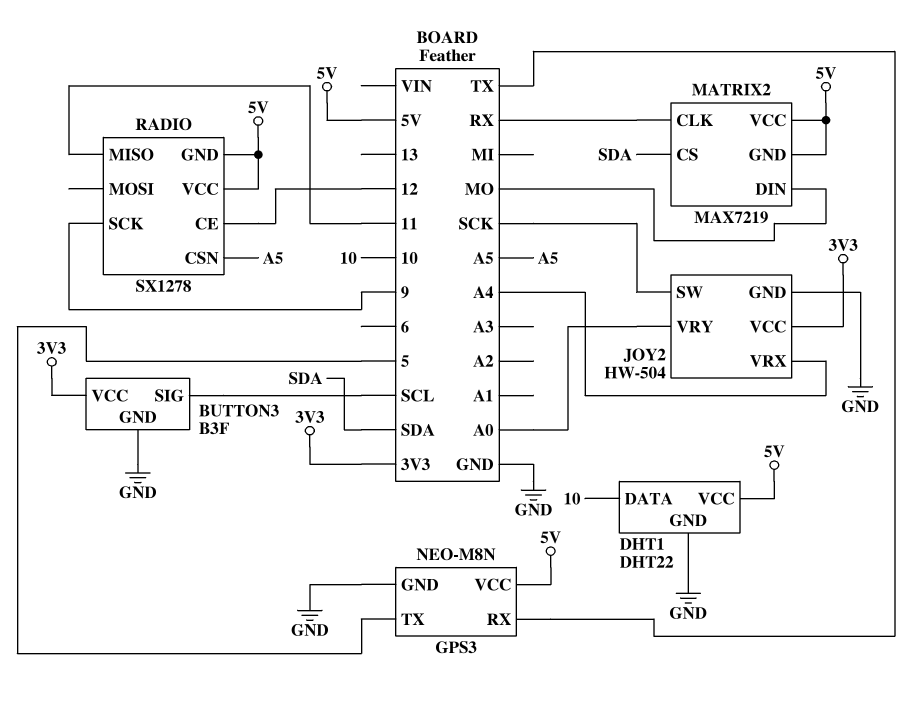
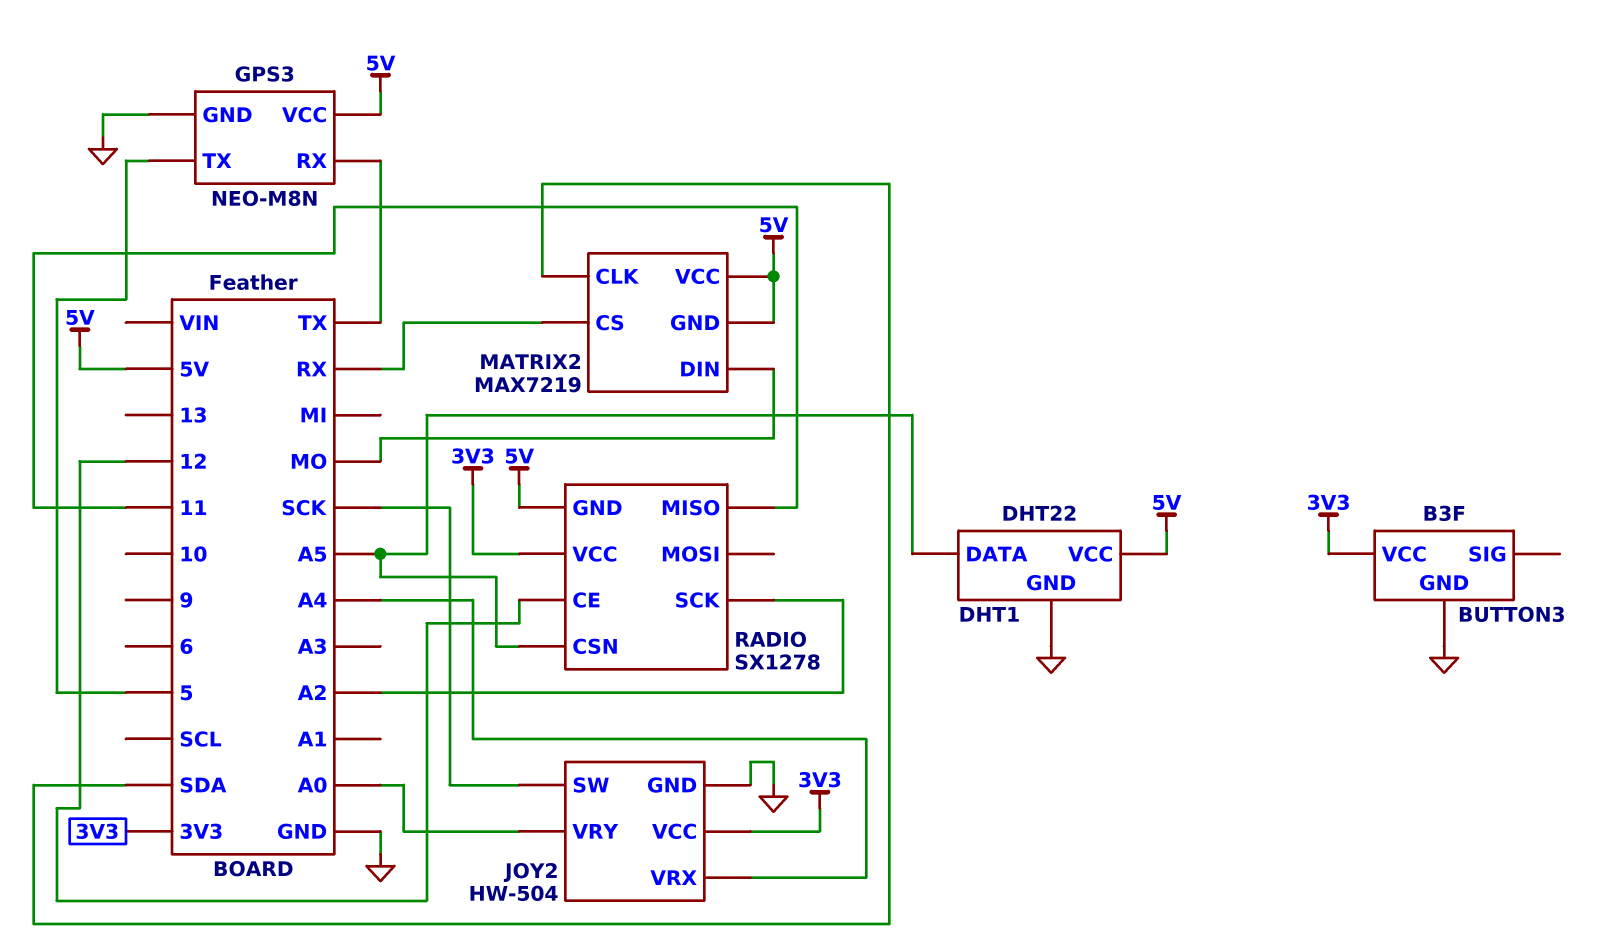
BUTTON3 pin SIG: SCL -> none
DHT1 pin DATA: 10 -> A5
MATRIX2 pin CLK: RX -> SDA
MATRIX2 pin CS: SDA -> RX
RADIO pin SCK: 9 -> A2
RADIO pin VCC: 5V -> 3V3

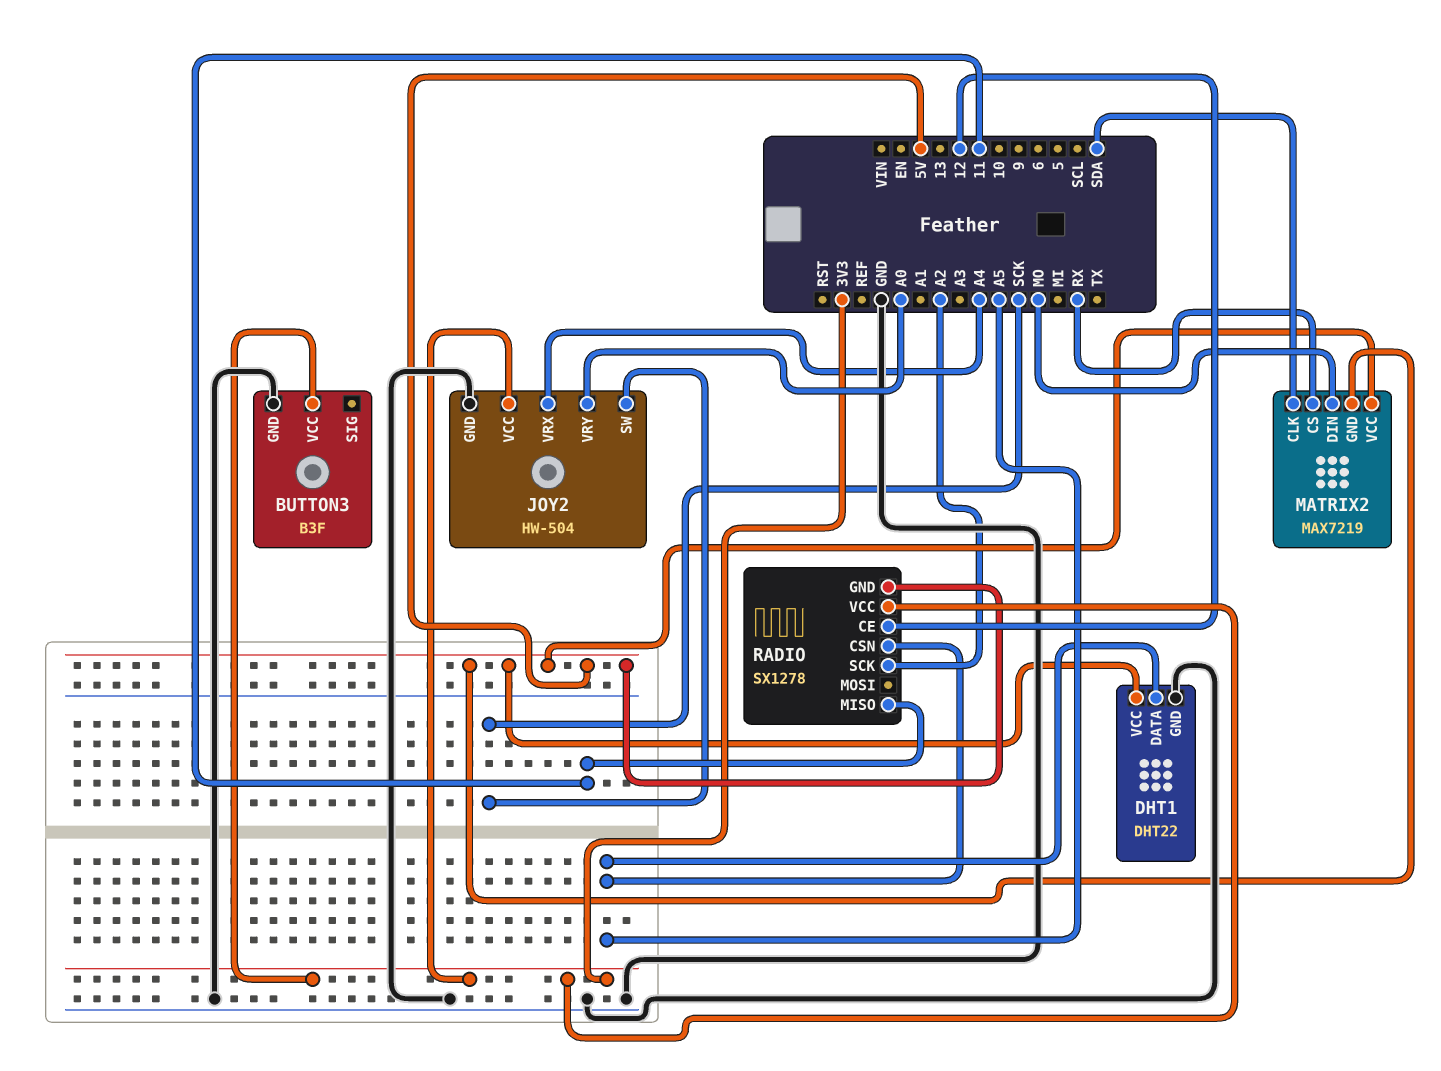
GPS3: NEO-M8N -> none
GPS3 pin GND: GND -> none
GPS3 pin RX: TX -> none
GPS3 pin TX: 5 -> none
GPS3 pin VCC: 5V -> none

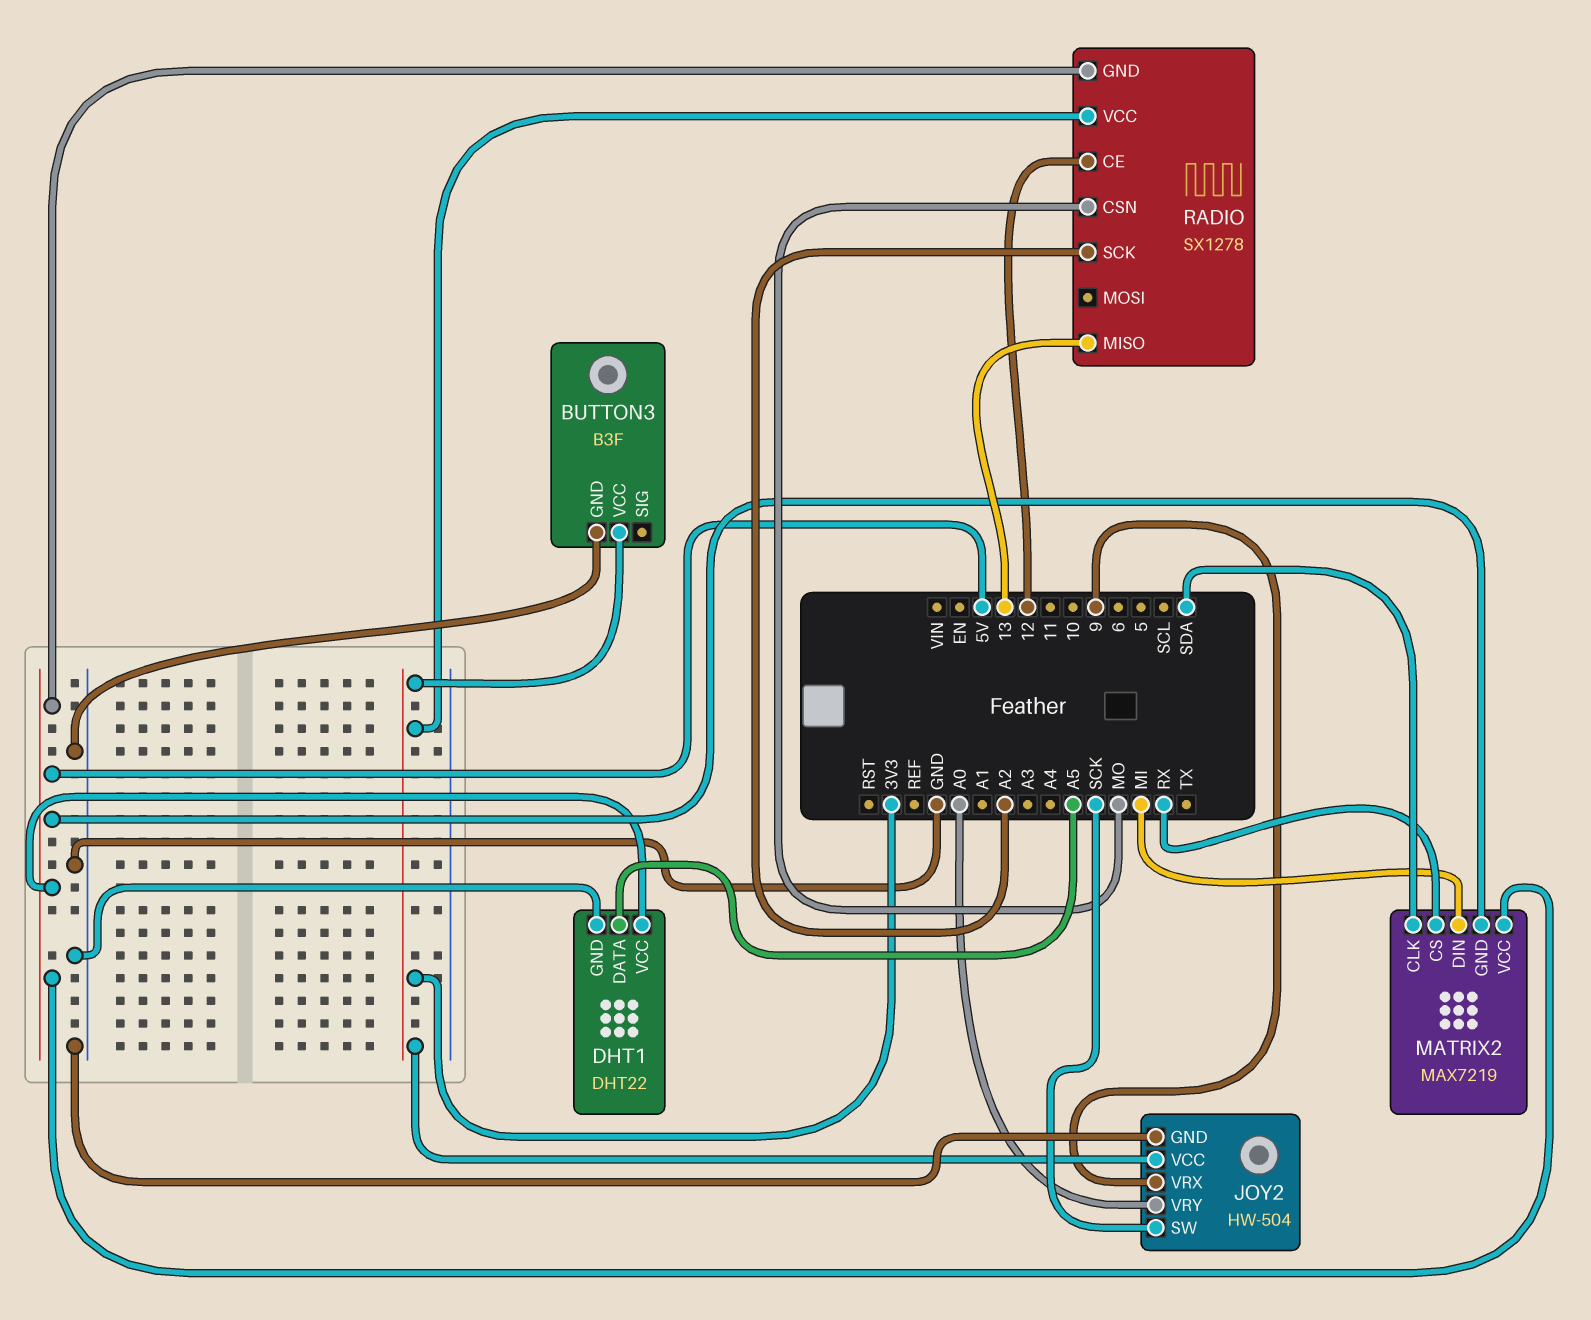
JOY2 pin VRX: A4 -> 9
MATRIX2 pin DIN: MO -> MI
RADIO pin CSN: A5 -> MO
RADIO pin MISO: 11 -> 13

